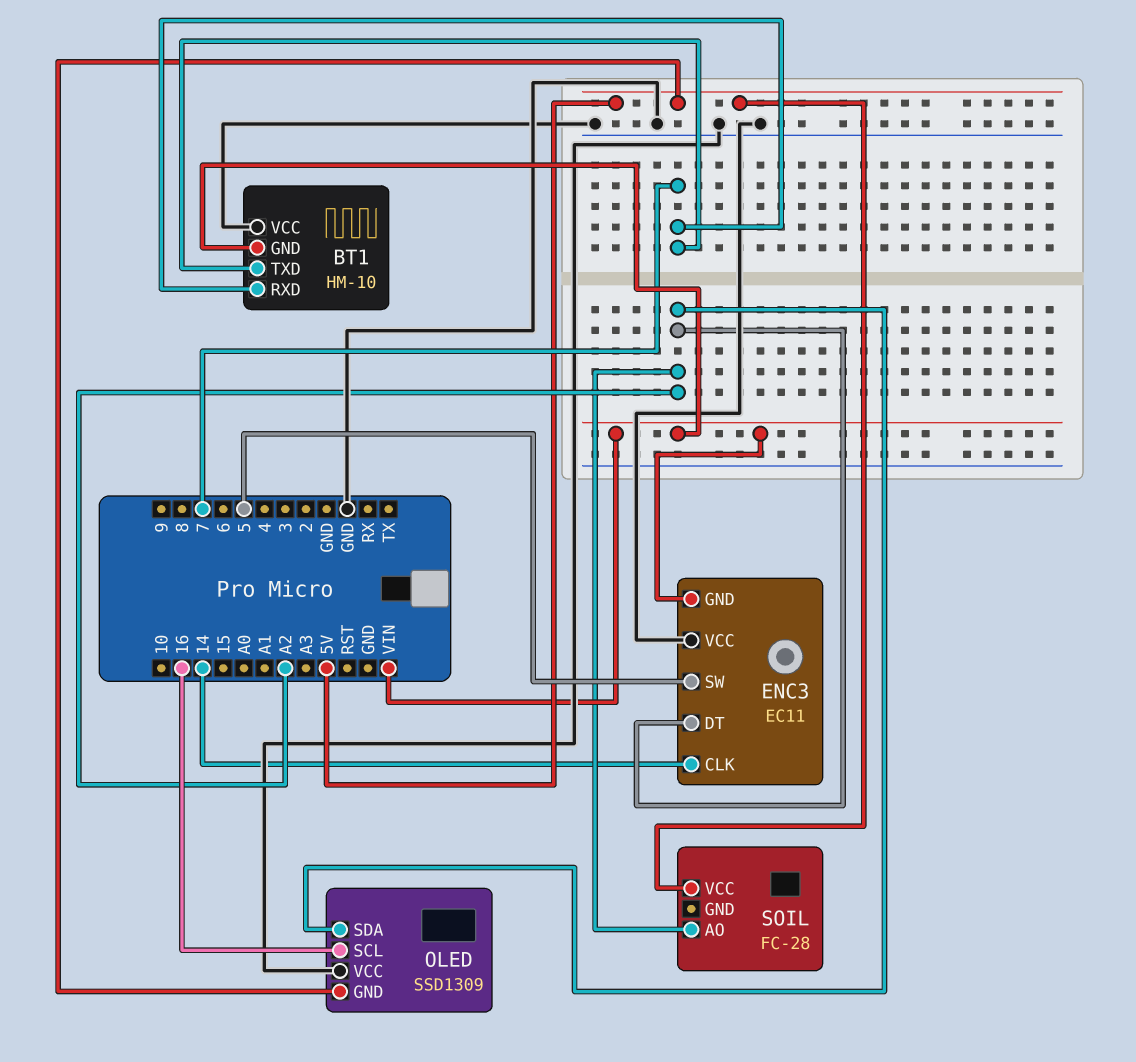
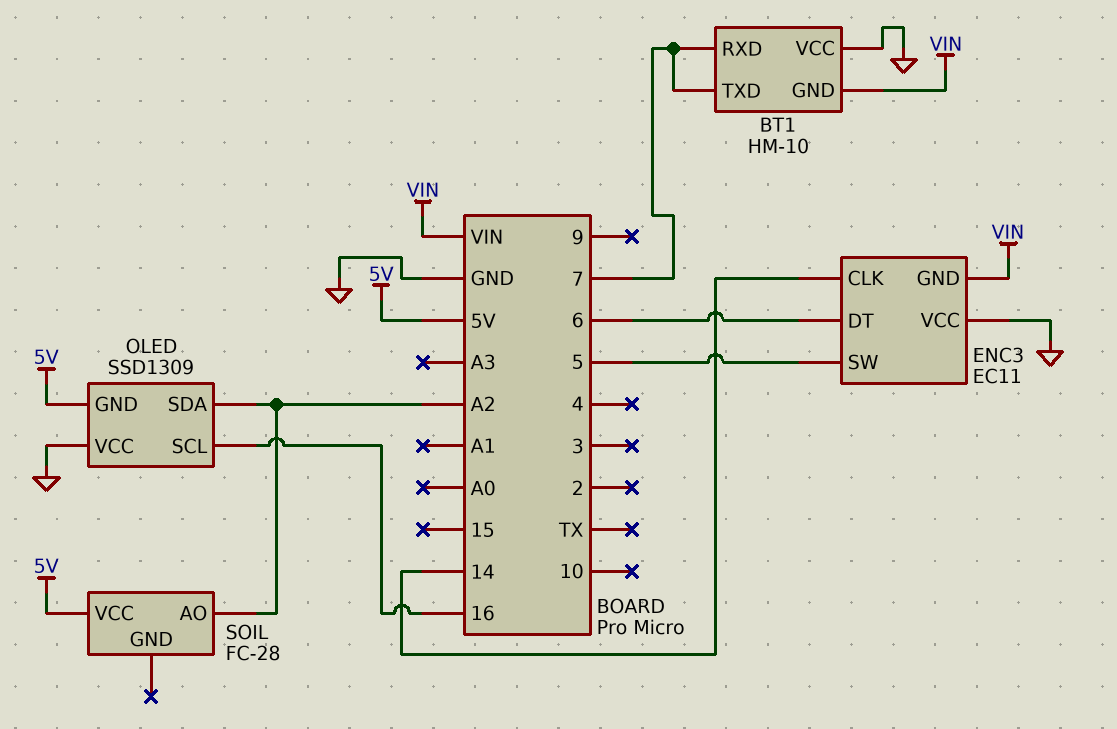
ENC3 pin DT: A2 -> 6

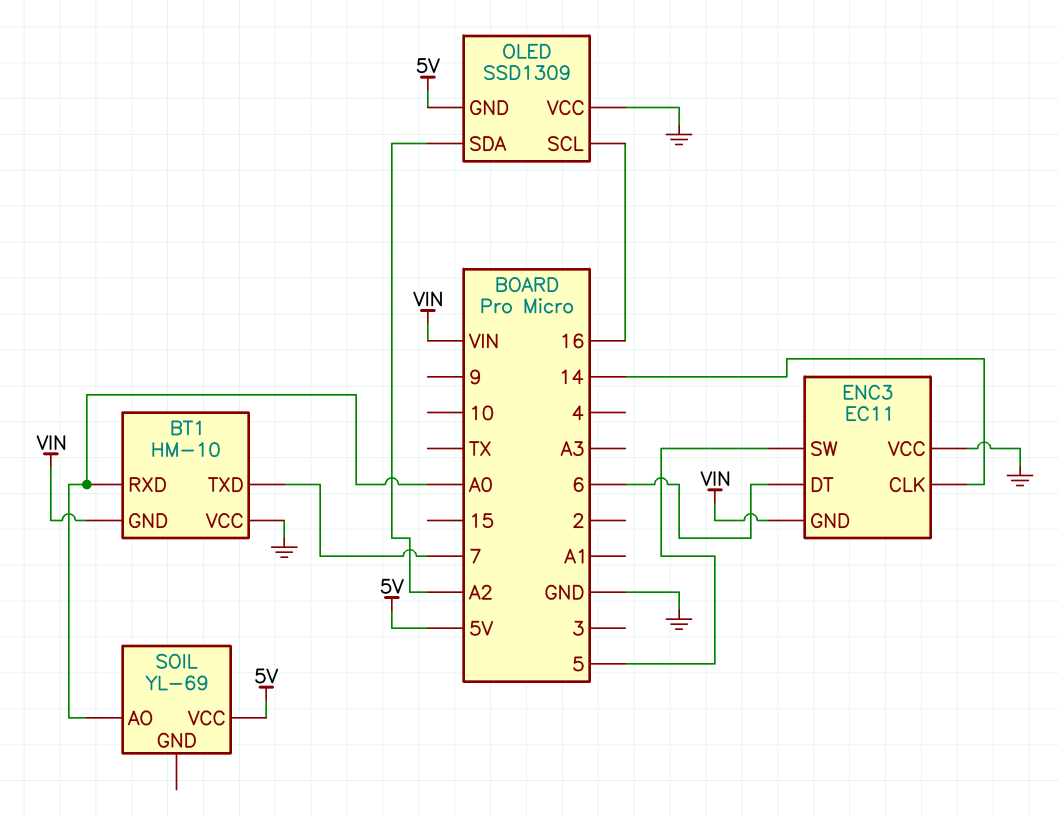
BT1 pin RXD: 7 -> A0
SOIL: FC-28 -> YL-69
SOIL pin AO: A2 -> A0

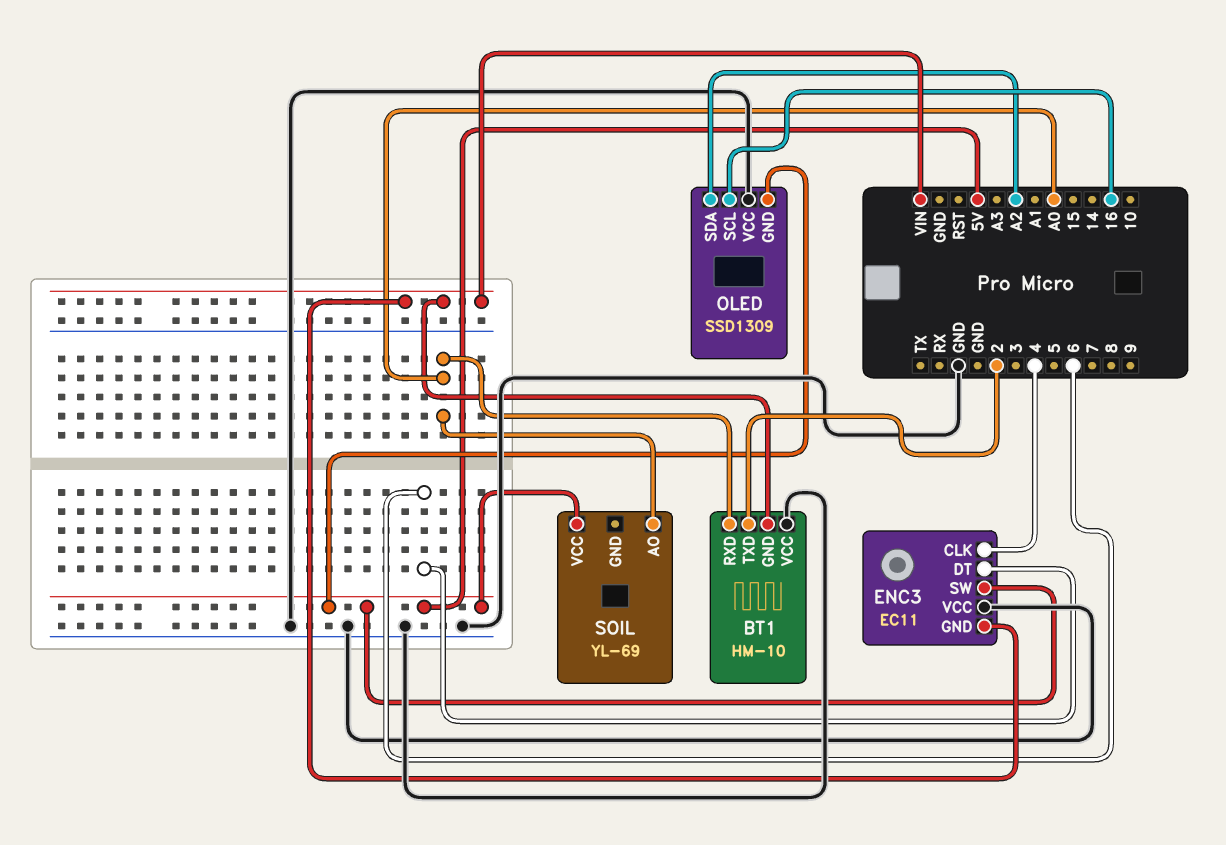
BT1 pin TXD: 7 -> 2
ENC3 pin CLK: 14 -> 4
ENC3 pin SW: 5 -> 5V

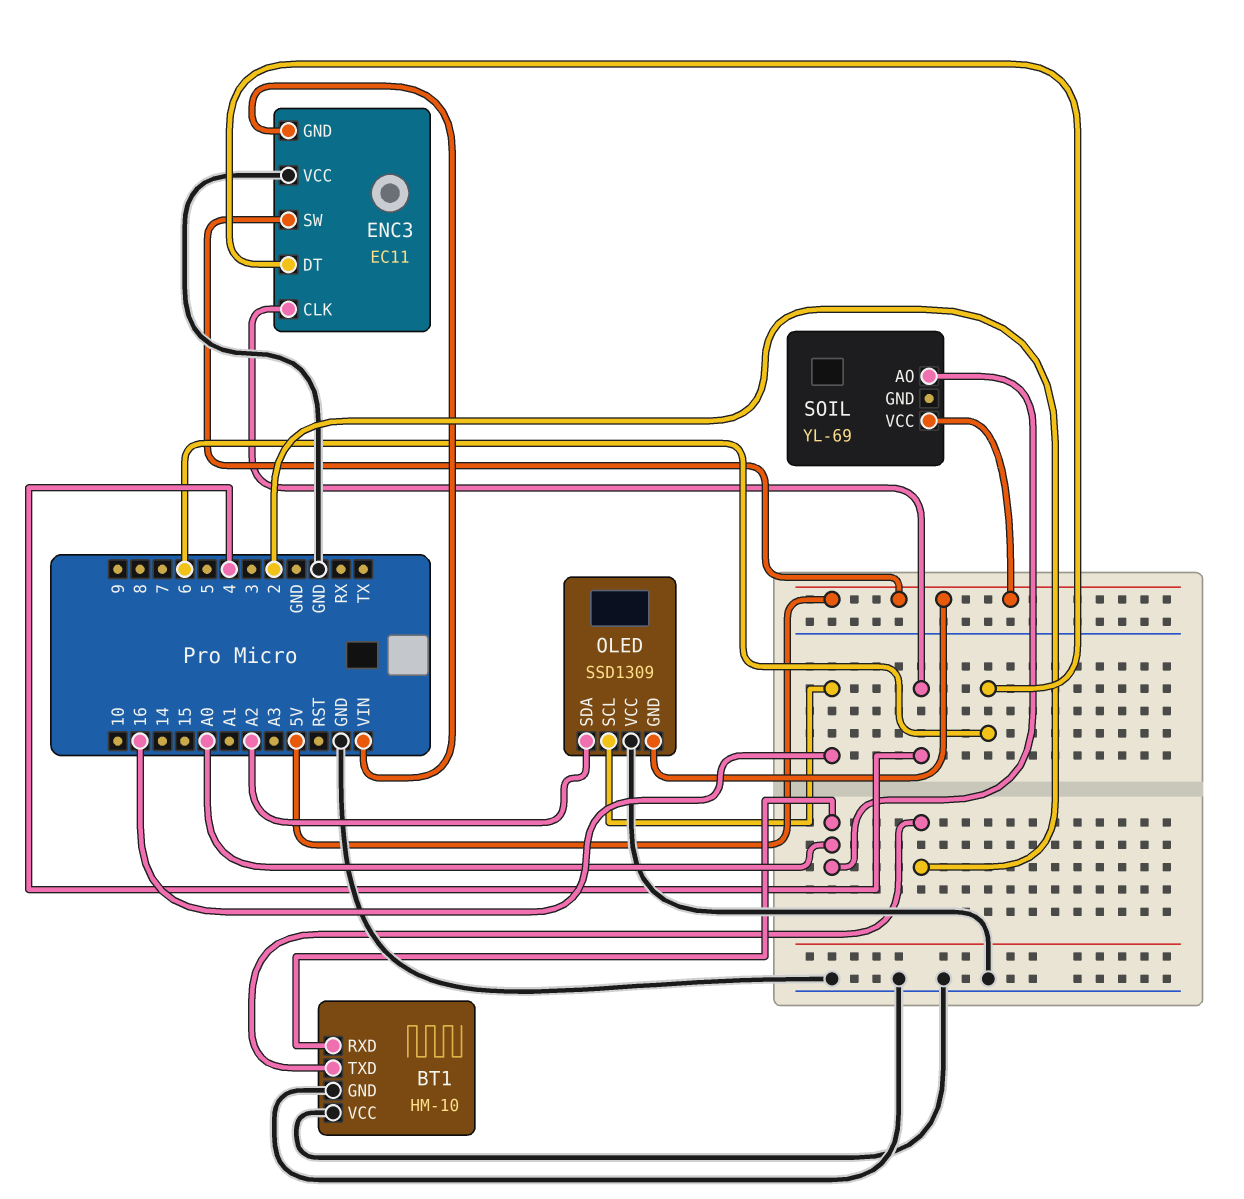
BT1 pin GND: VIN -> GND

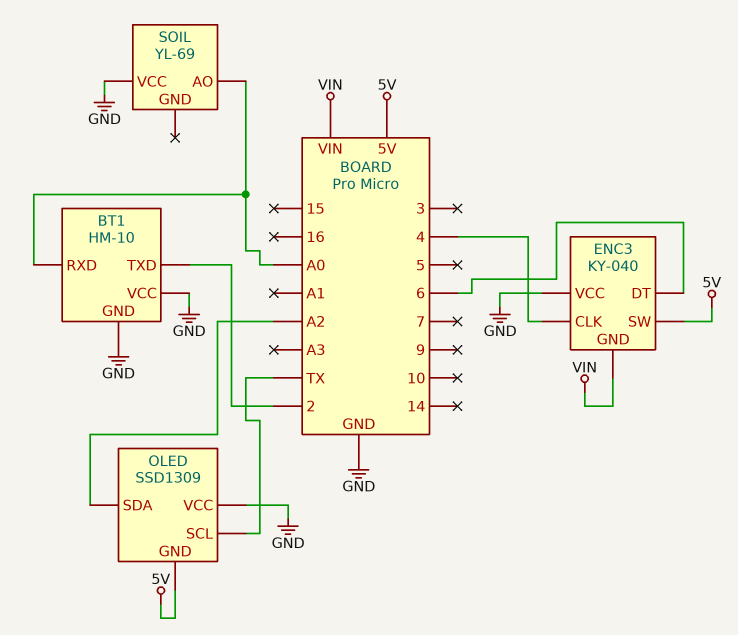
ENC3: EC11 -> KY-040
OLED pin SCL: 16 -> TX
SOIL pin VCC: 5V -> GND

